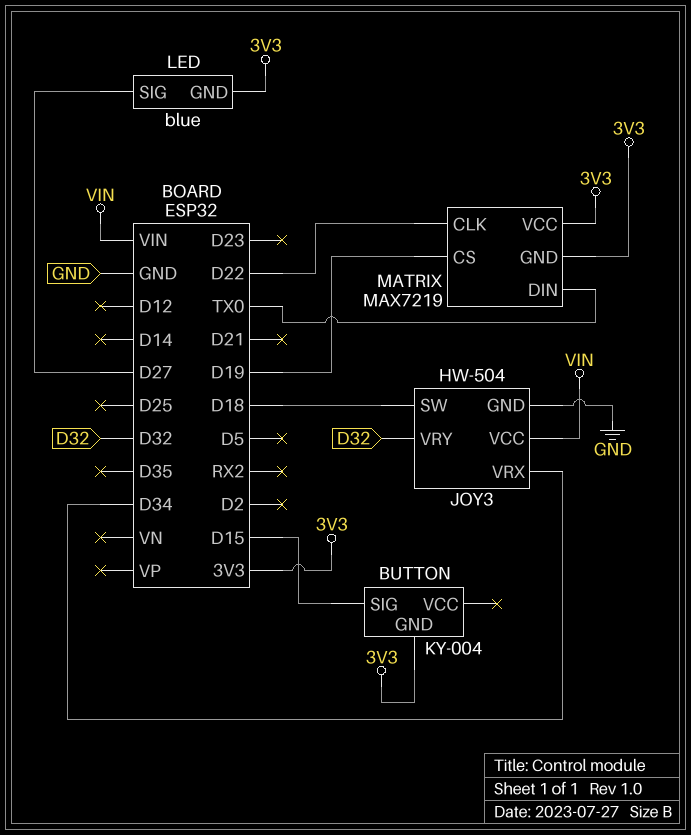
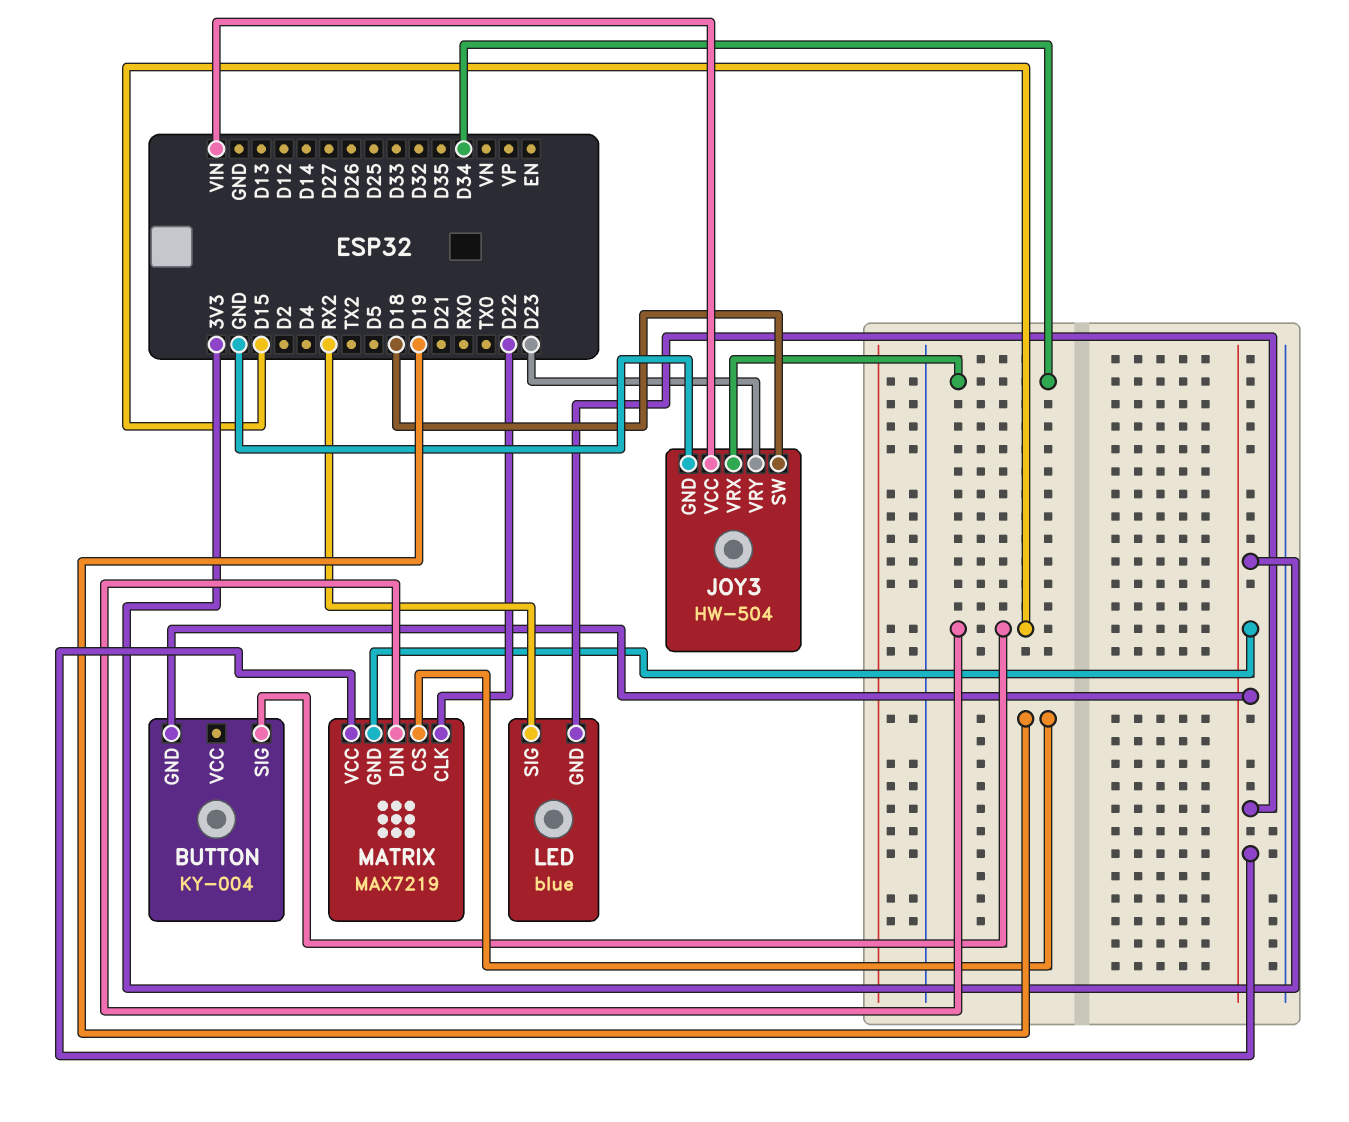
JOY3 pin VRY: D32 -> D23
LED pin SIG: D27 -> RX2
MATRIX pin DIN: TX0 -> D15

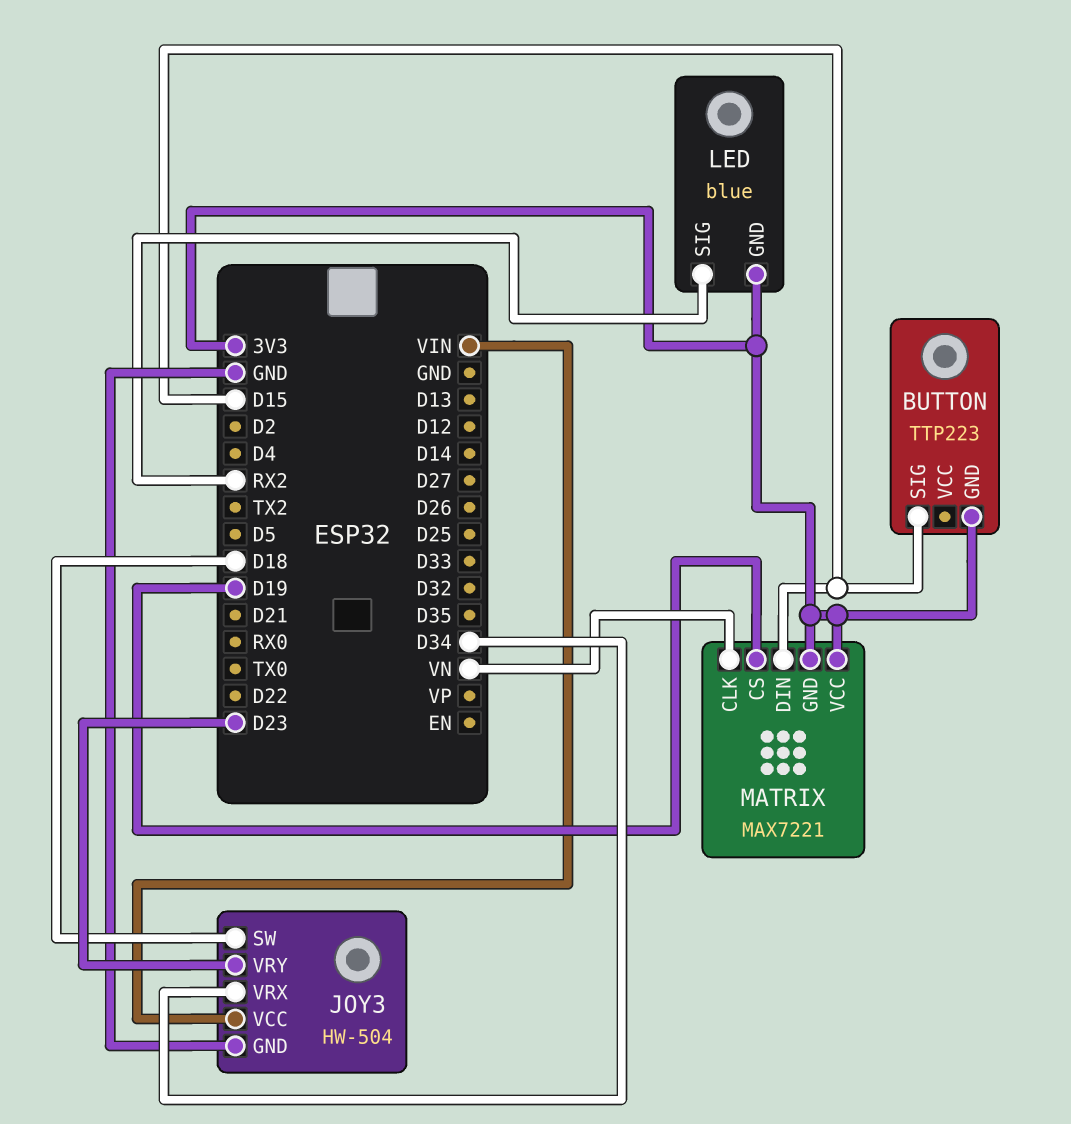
BUTTON: KY-004 -> TTP223
MATRIX: MAX7219 -> MAX7221
MATRIX pin CLK: D22 -> VN

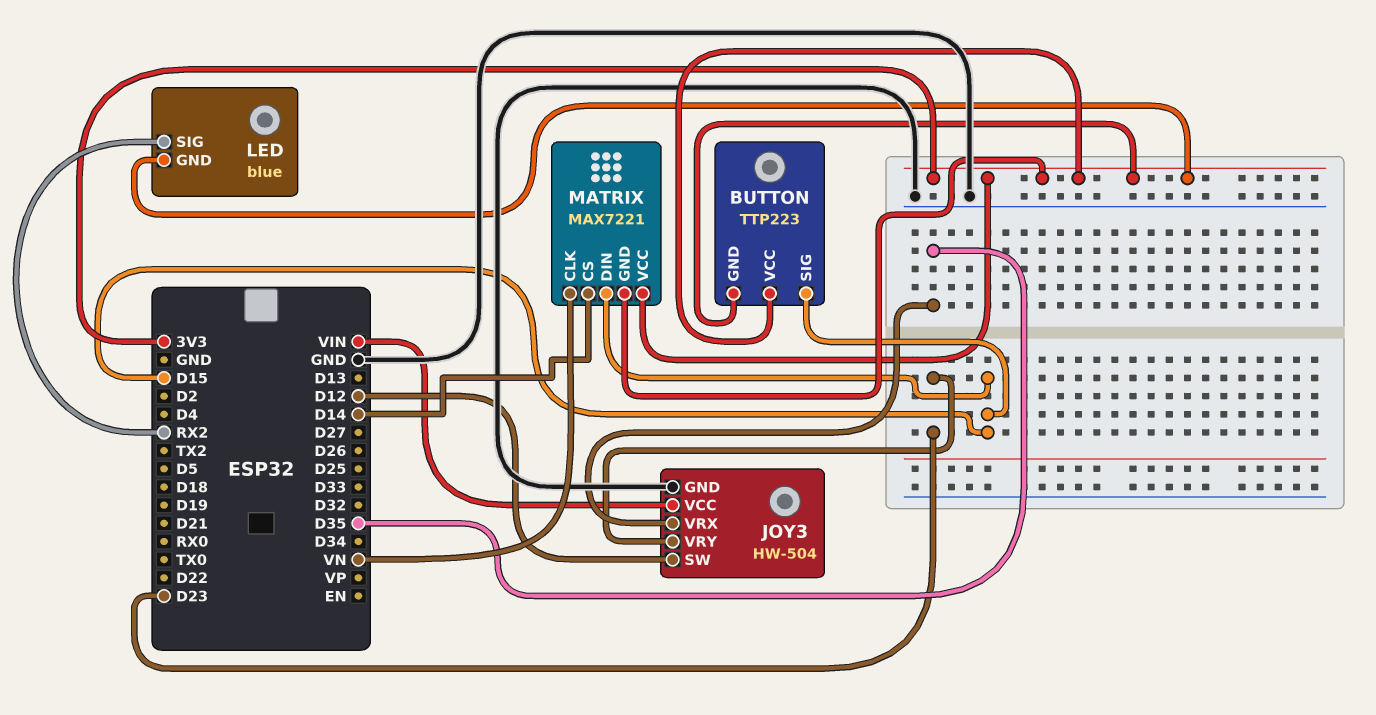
BUTTON pin VCC: none -> 3V3
JOY3 pin SW: D18 -> D12
JOY3 pin VRX: D34 -> D35
MATRIX pin CS: D19 -> D14

